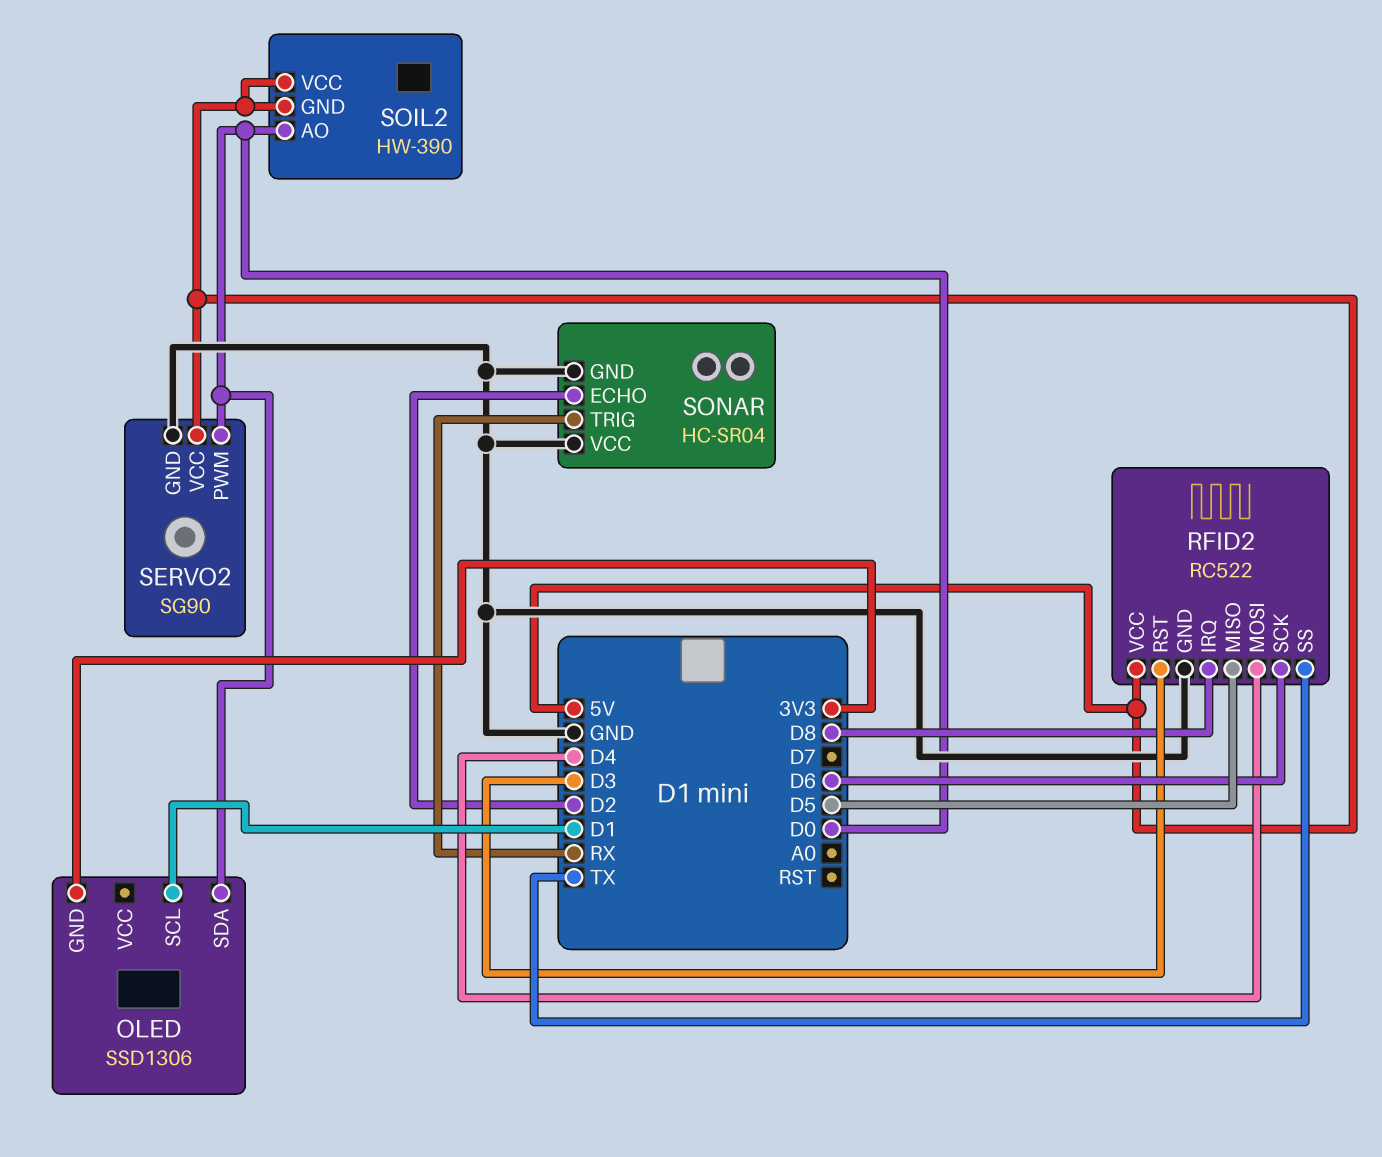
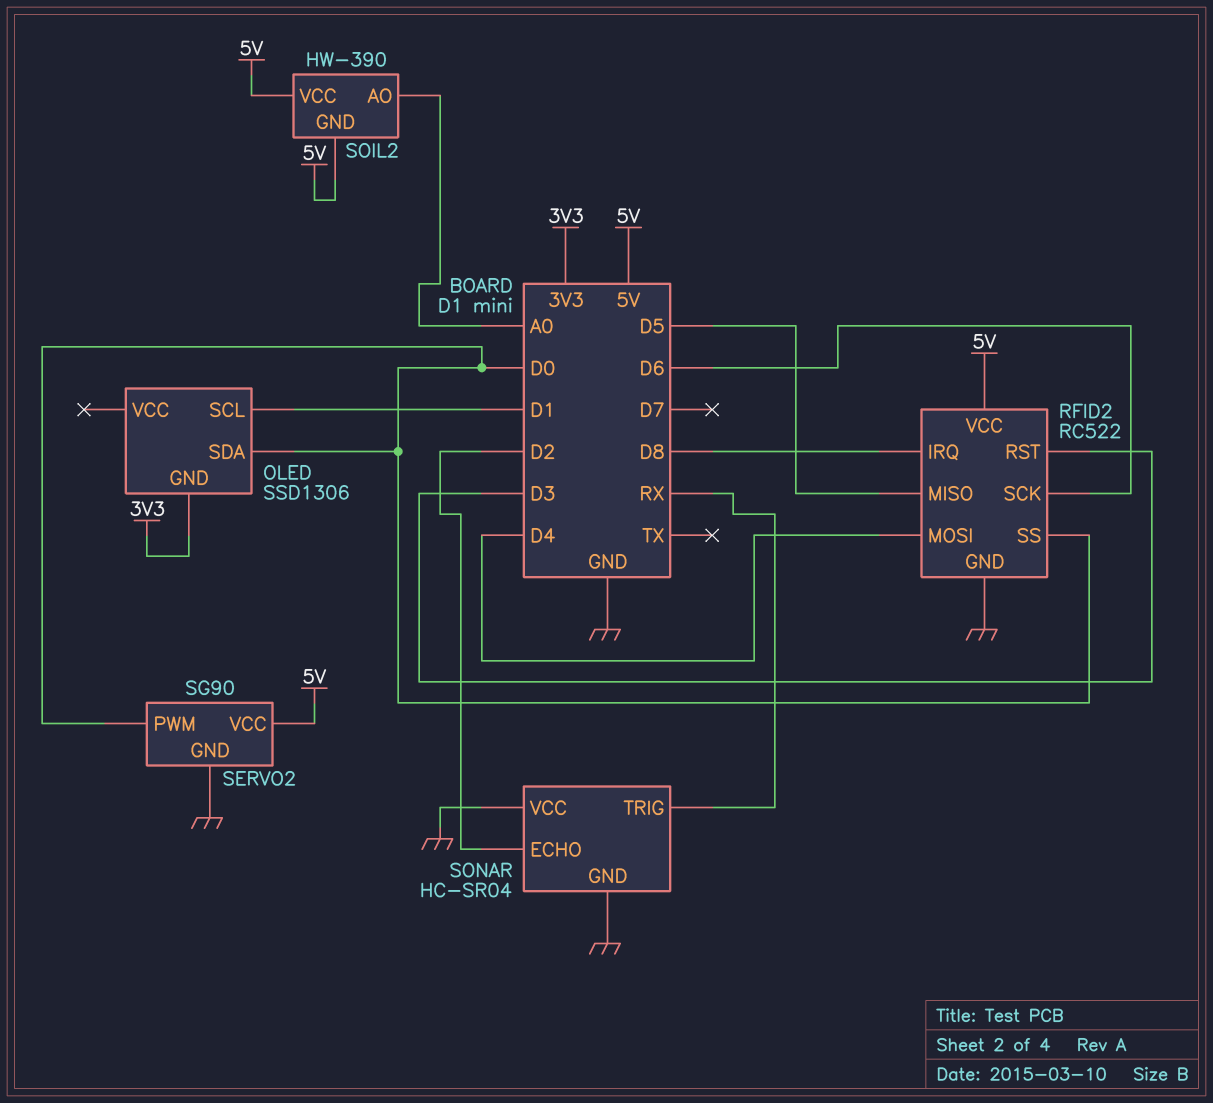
RFID2 pin SS: TX -> D0
SOIL2 pin AO: D0 -> A0

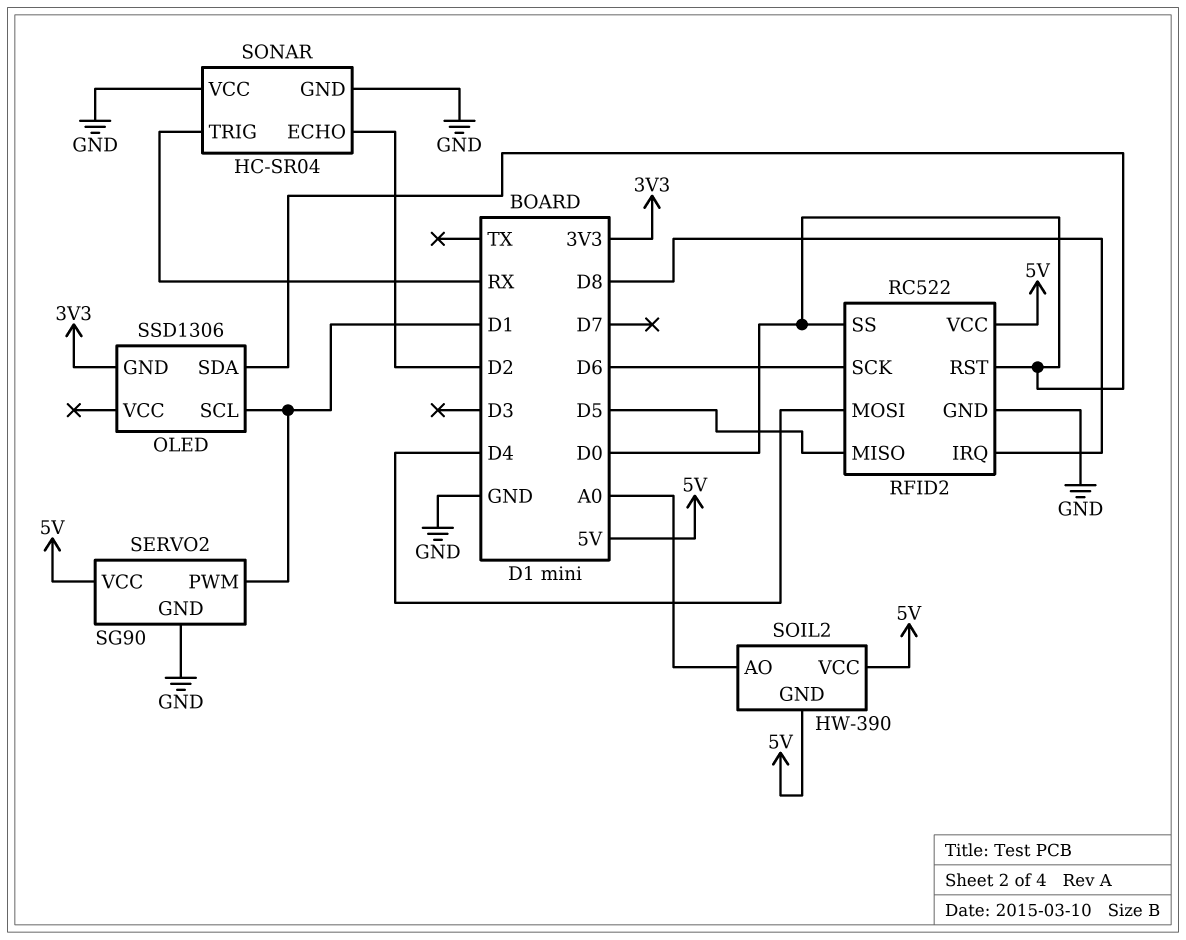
RFID2 pin RST: D3 -> D0
SERVO2 pin PWM: D0 -> D1

